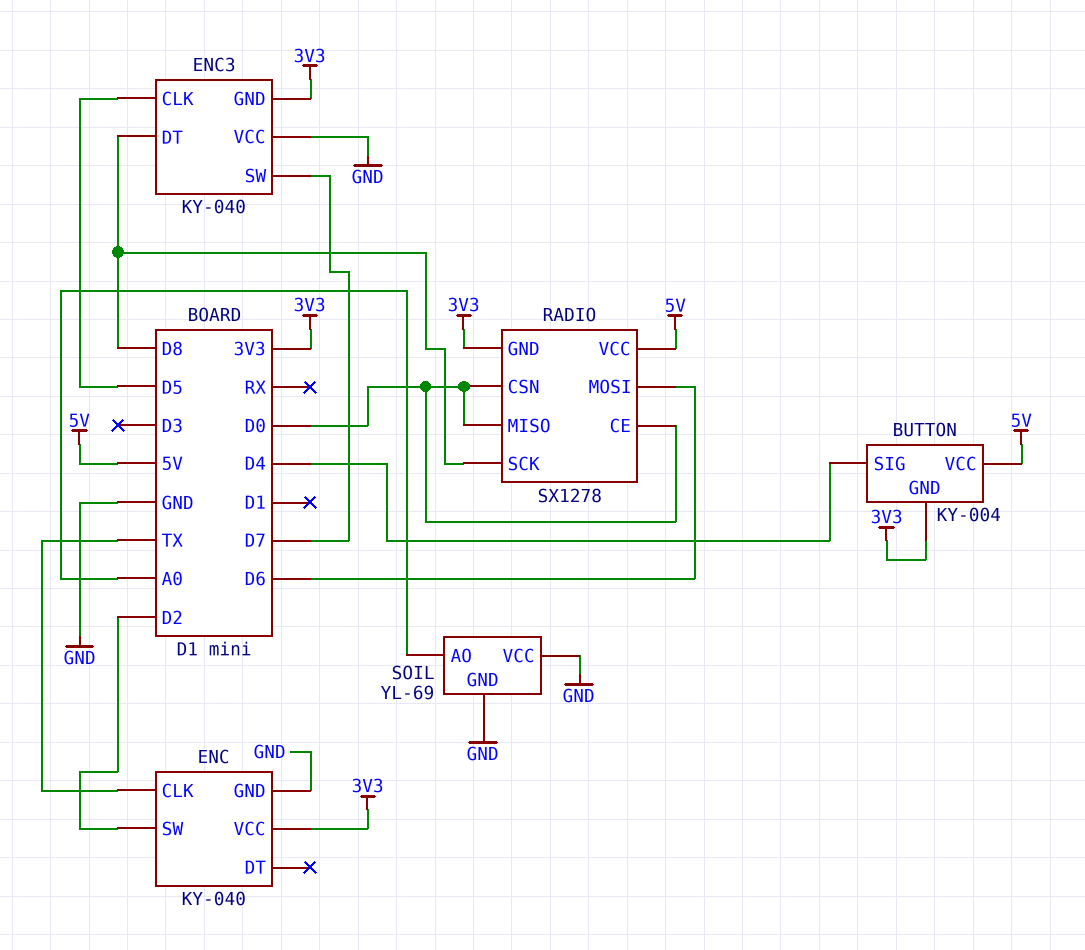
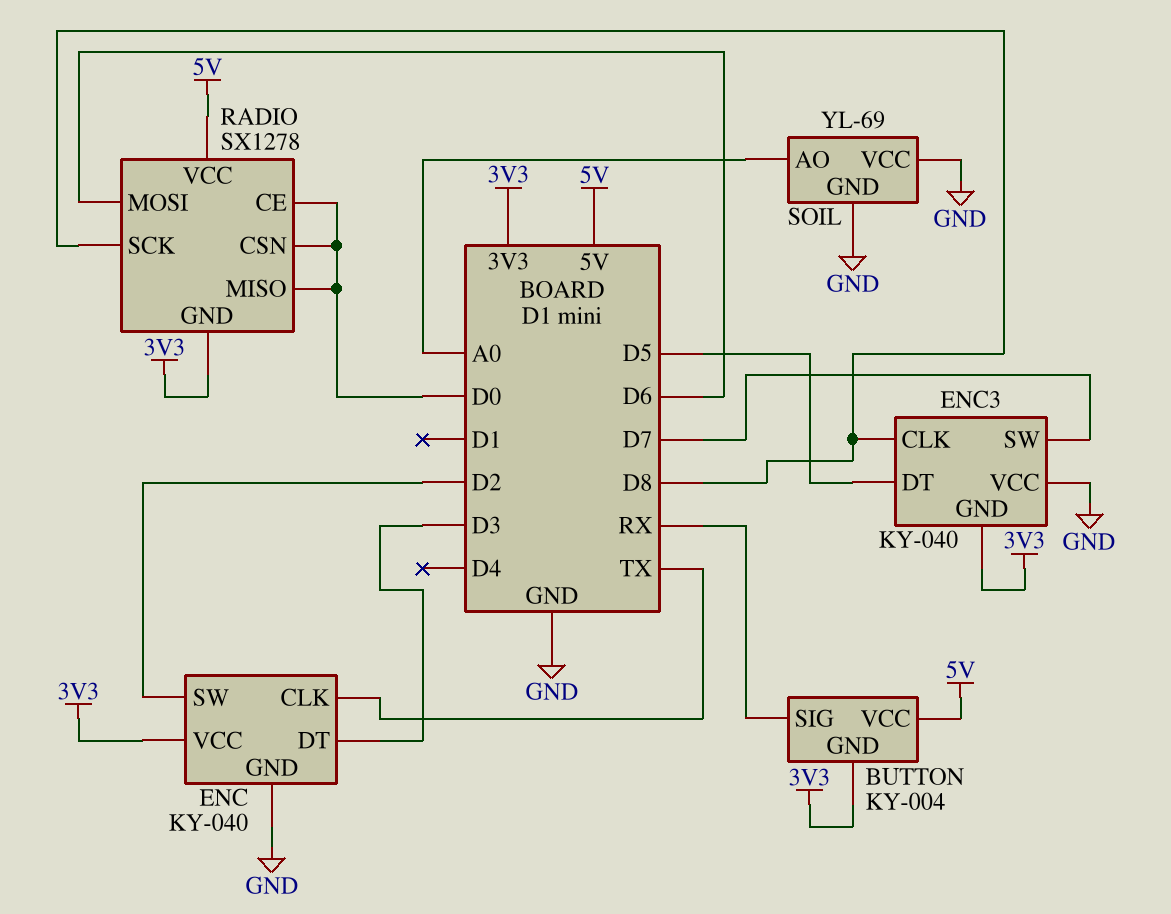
BUTTON pin SIG: D4 -> RX
ENC pin DT: none -> D3
ENC3 pin CLK: D5 -> D8
ENC3 pin DT: D8 -> D5

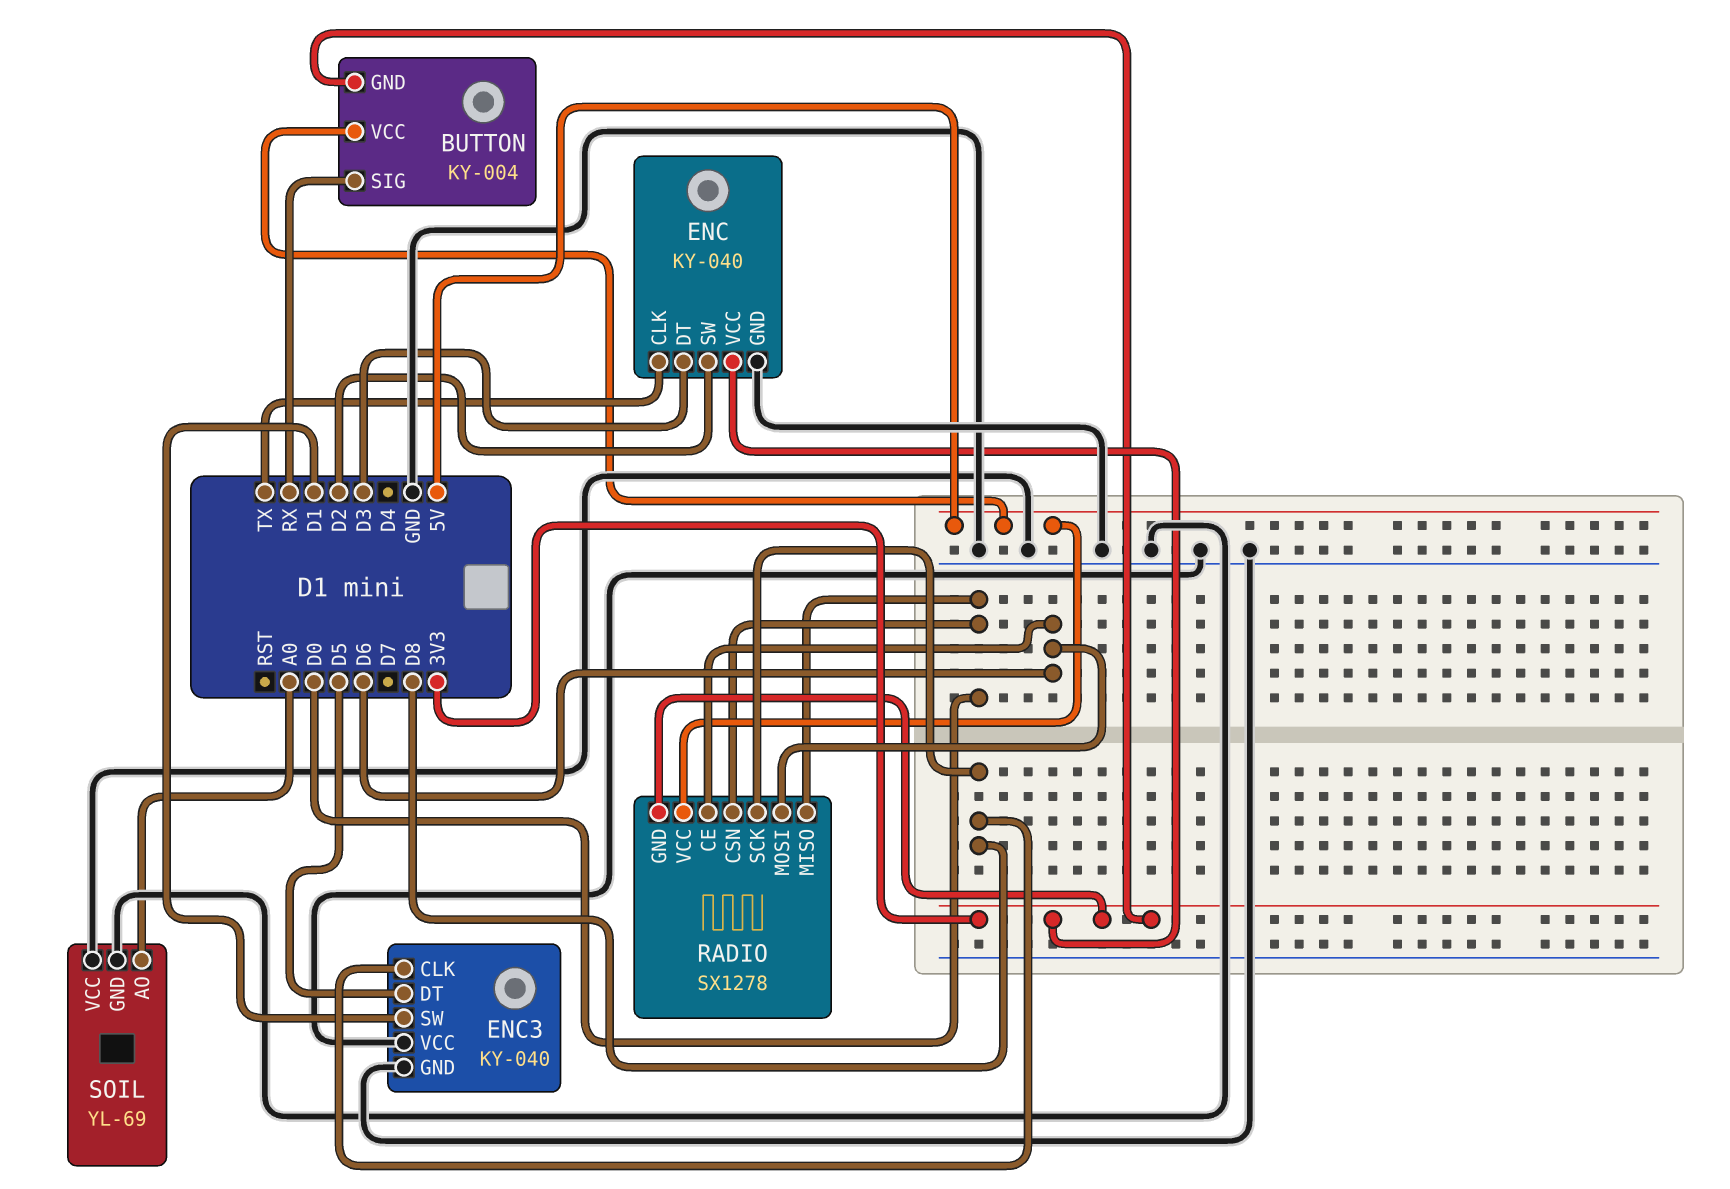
ENC3 pin GND: 3V3 -> GND
ENC3 pin SW: D7 -> D1
RADIO pin CE: D0 -> D6

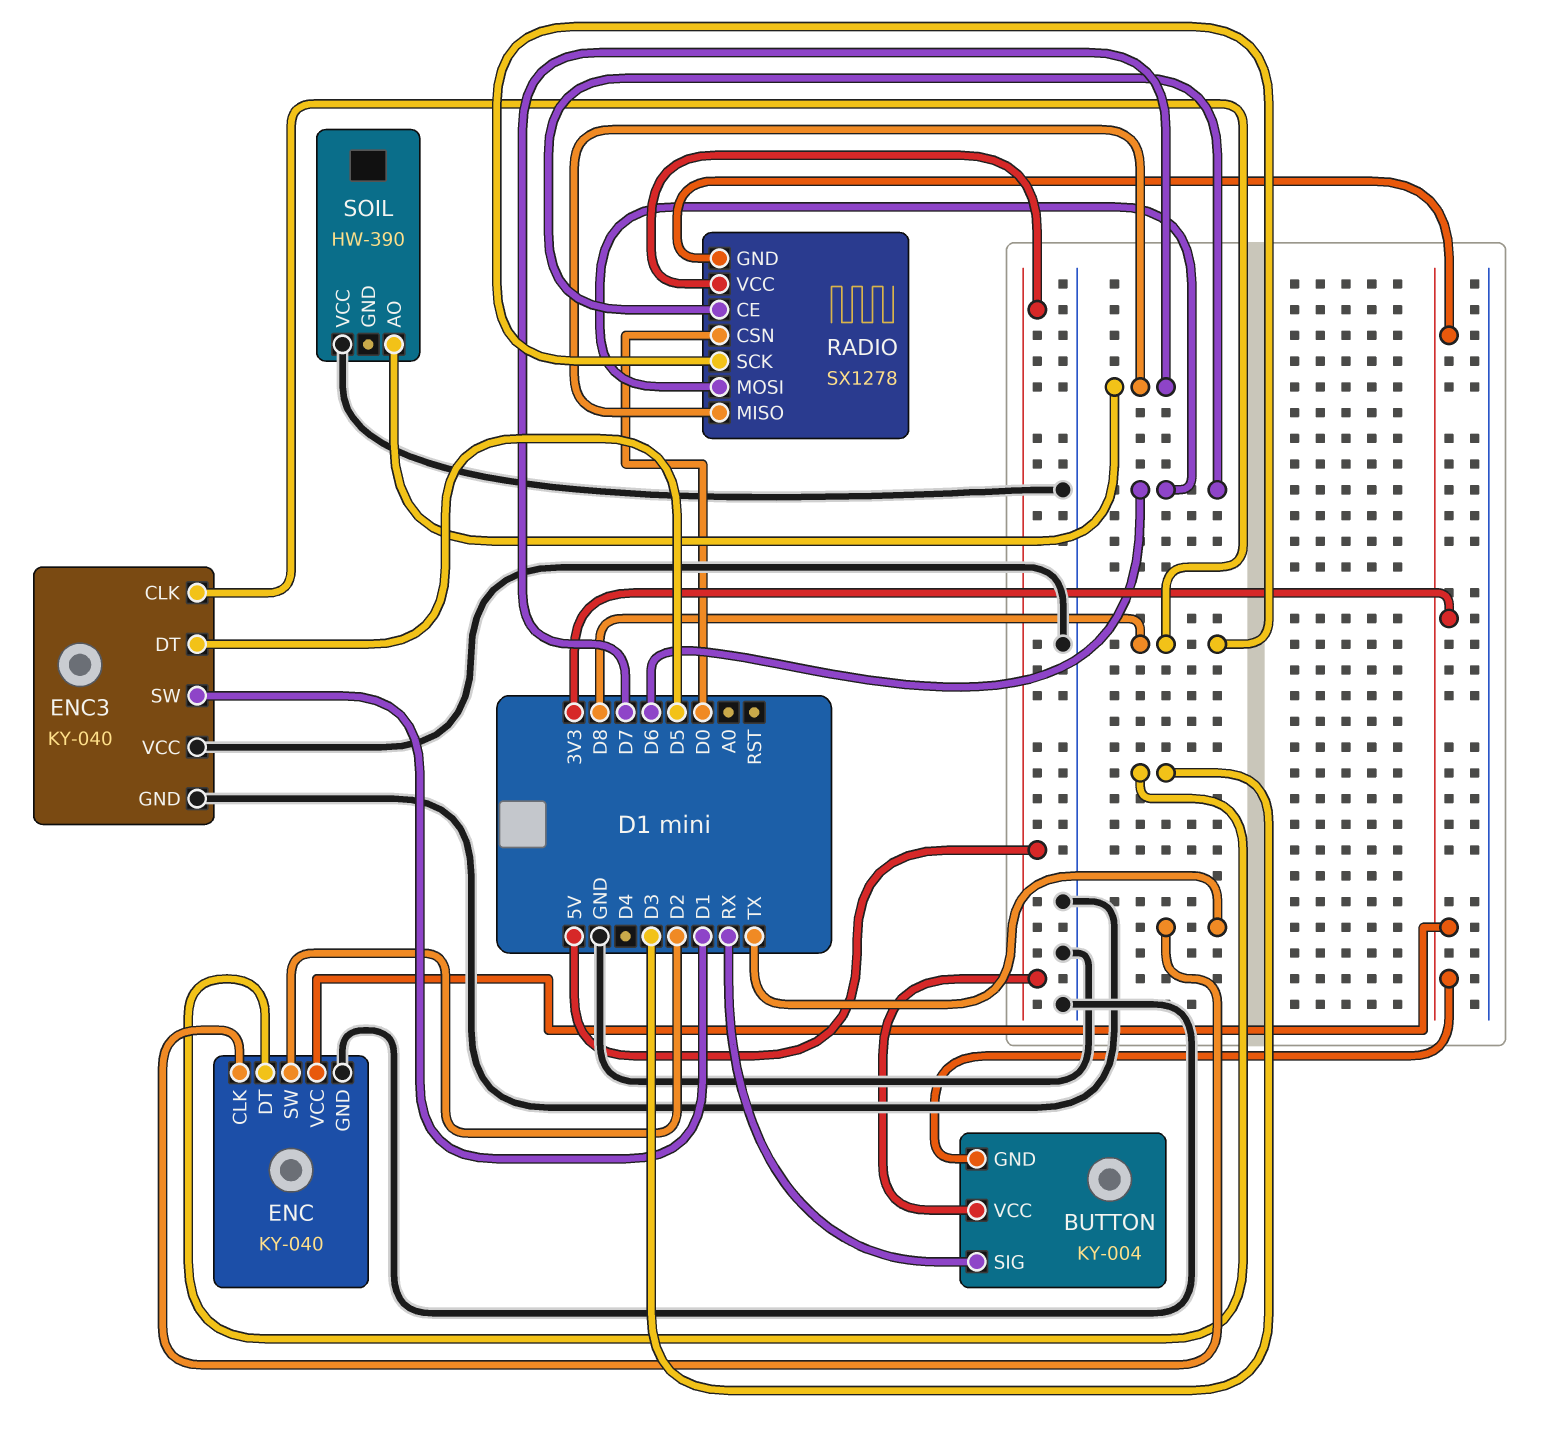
RADIO pin MISO: D0 -> D7
SOIL: YL-69 -> HW-390
SOIL pin AO: A0 -> D7
SOIL pin GND: GND -> none

